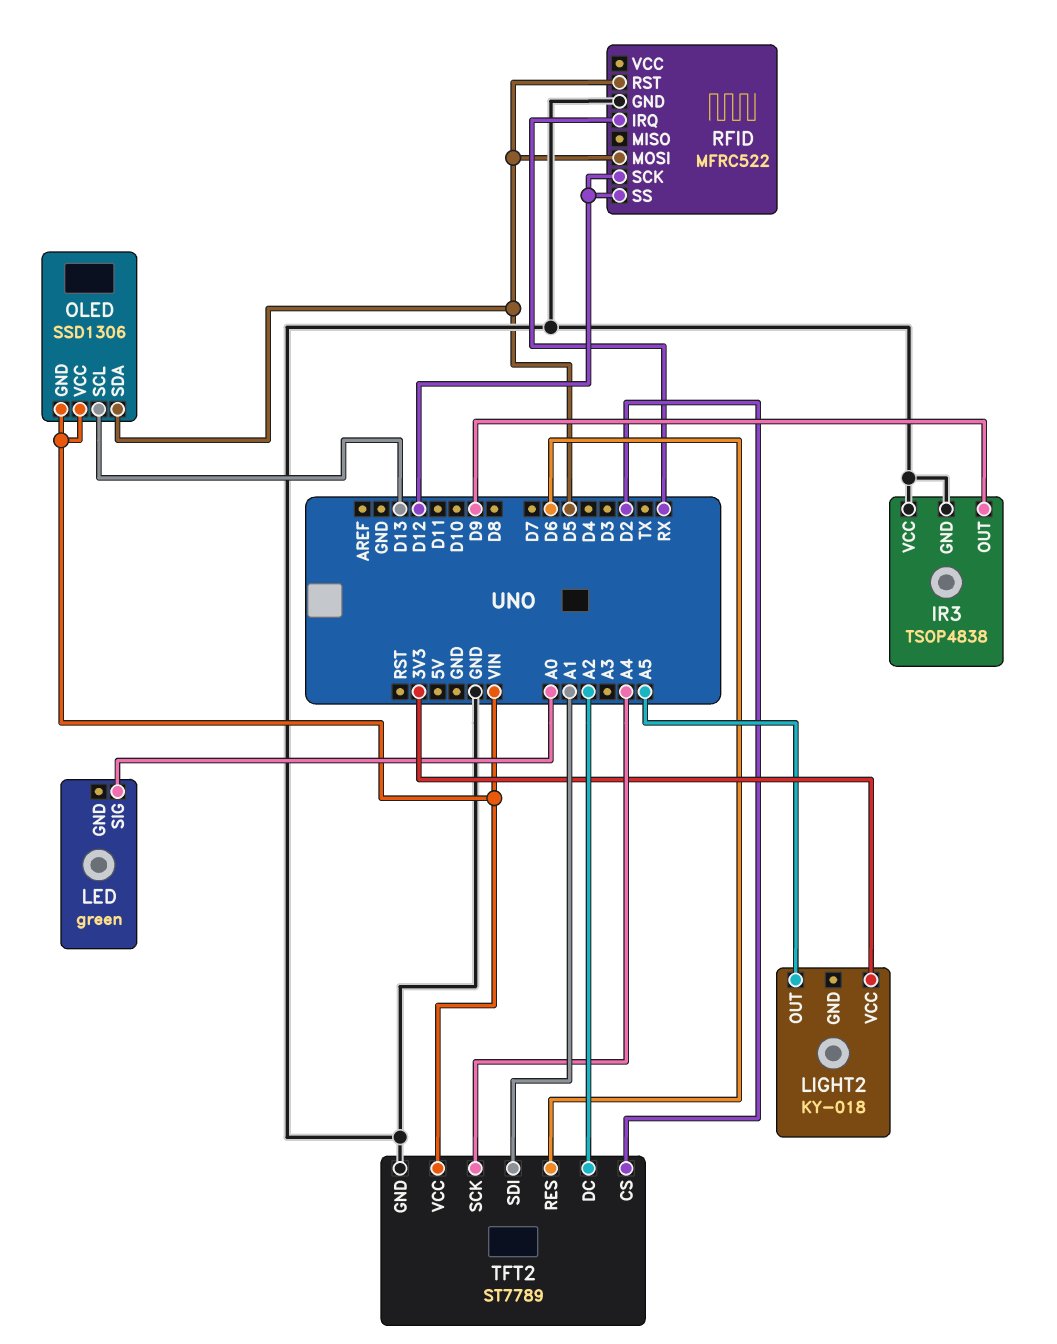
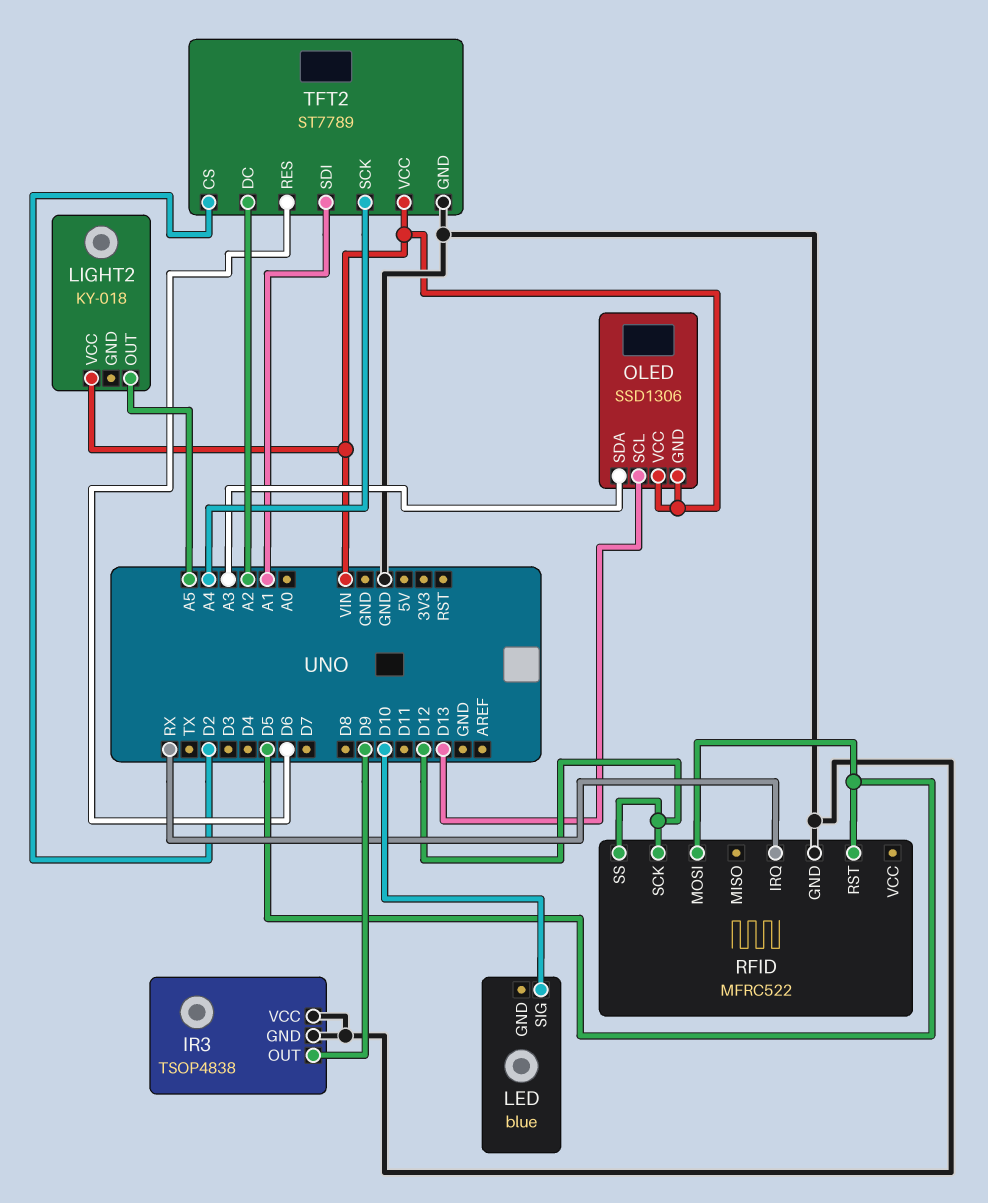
LED: green -> blue
LED pin SIG: A0 -> D10
LIGHT2 pin VCC: 3V3 -> VIN
OLED pin SDA: D5 -> A3

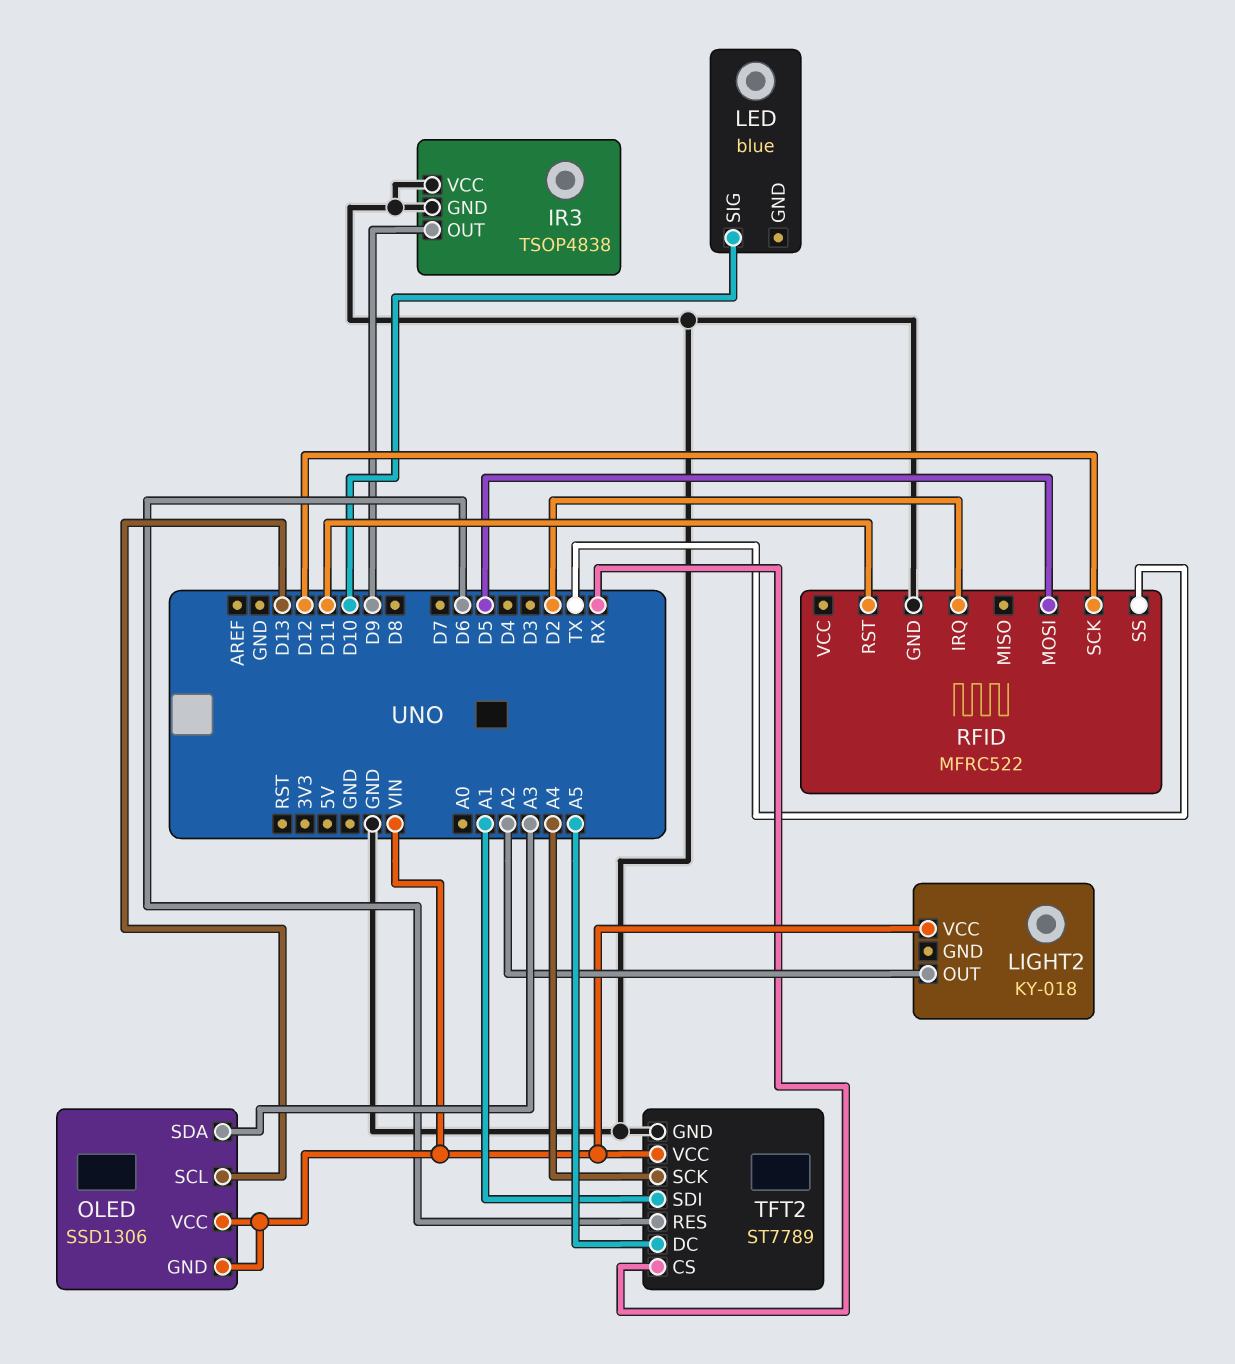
LIGHT2 pin OUT: A5 -> A2
RFID pin IRQ: RX -> D2
RFID pin RST: D5 -> D11
RFID pin SS: D12 -> TX
TFT2 pin CS: D2 -> RX
TFT2 pin DC: A2 -> A5

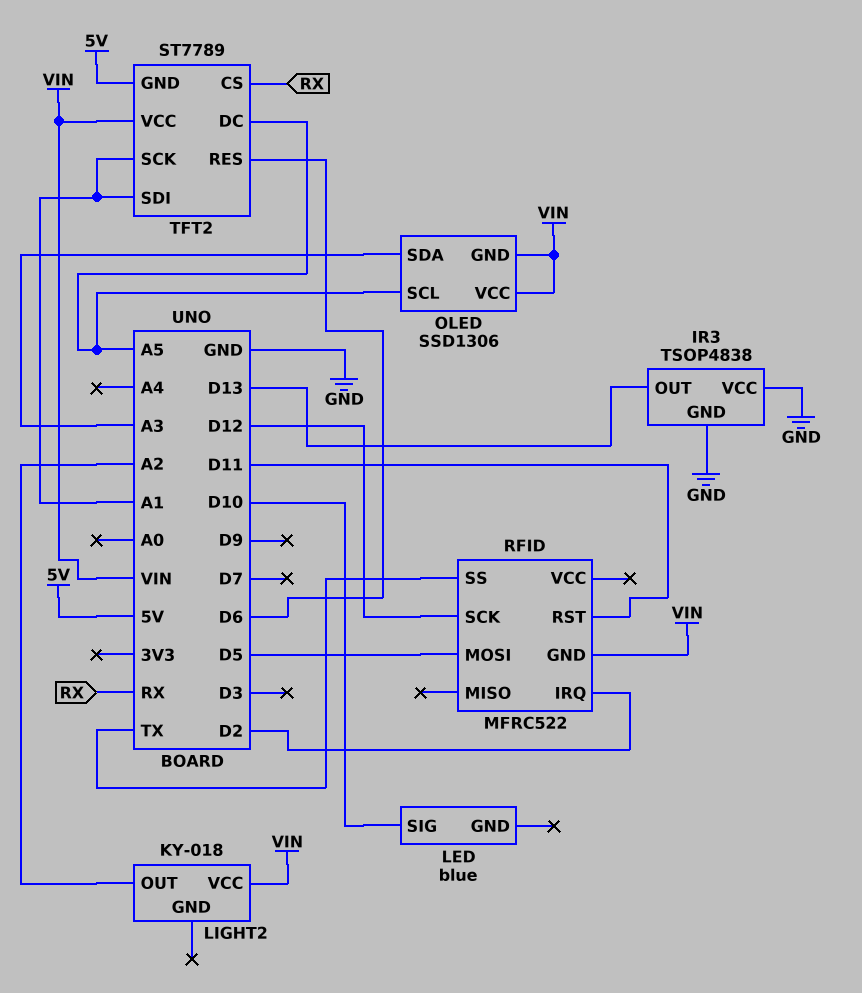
IR3 pin OUT: D9 -> D13
OLED pin SCL: D13 -> A5
RFID pin GND: GND -> VIN
TFT2 pin GND: GND -> 5V
TFT2 pin SCK: A4 -> A1

